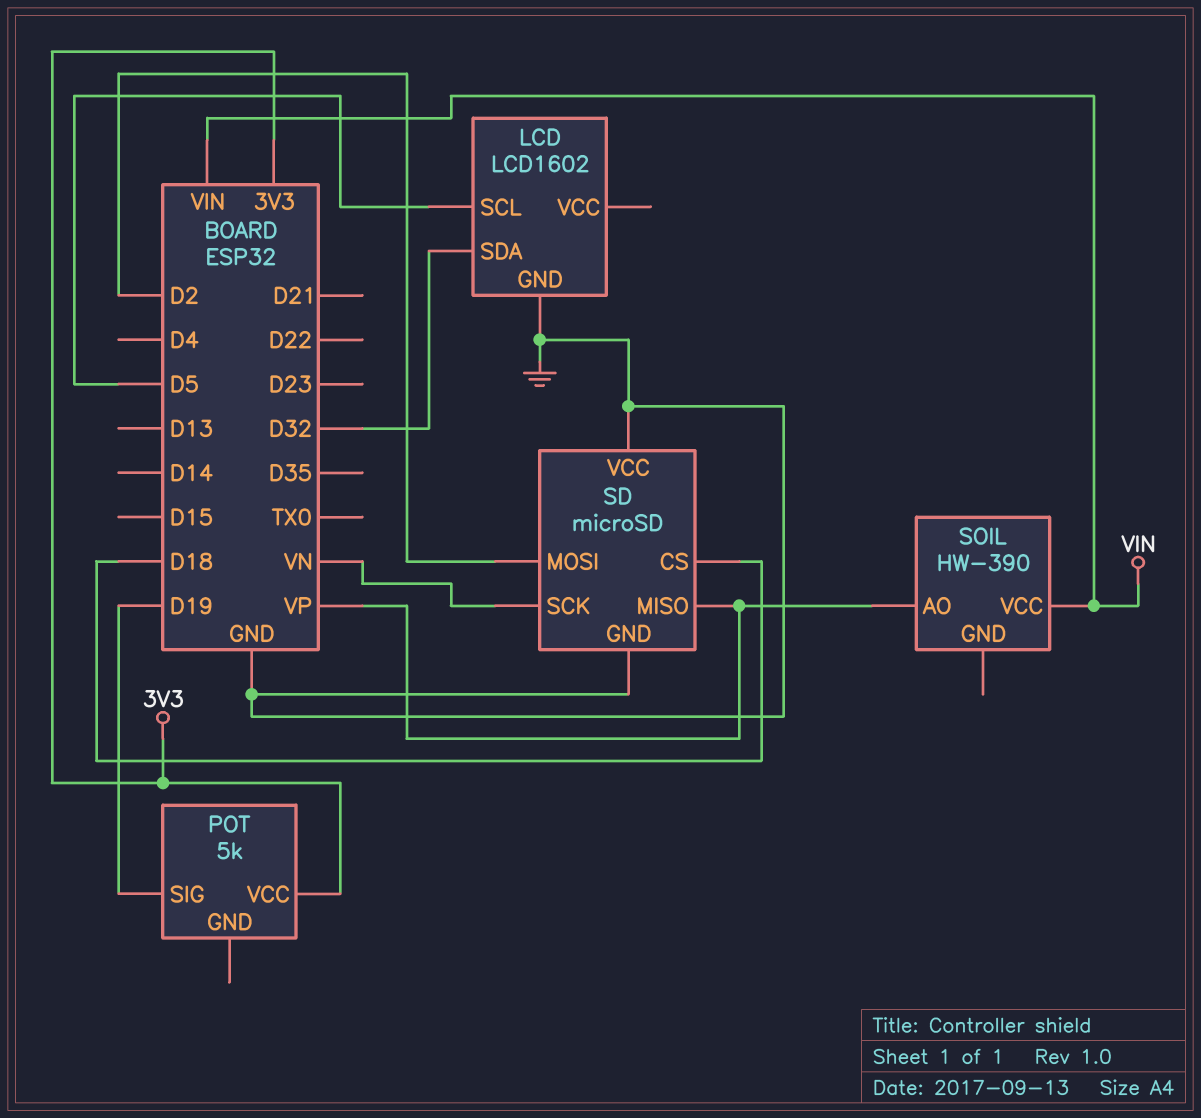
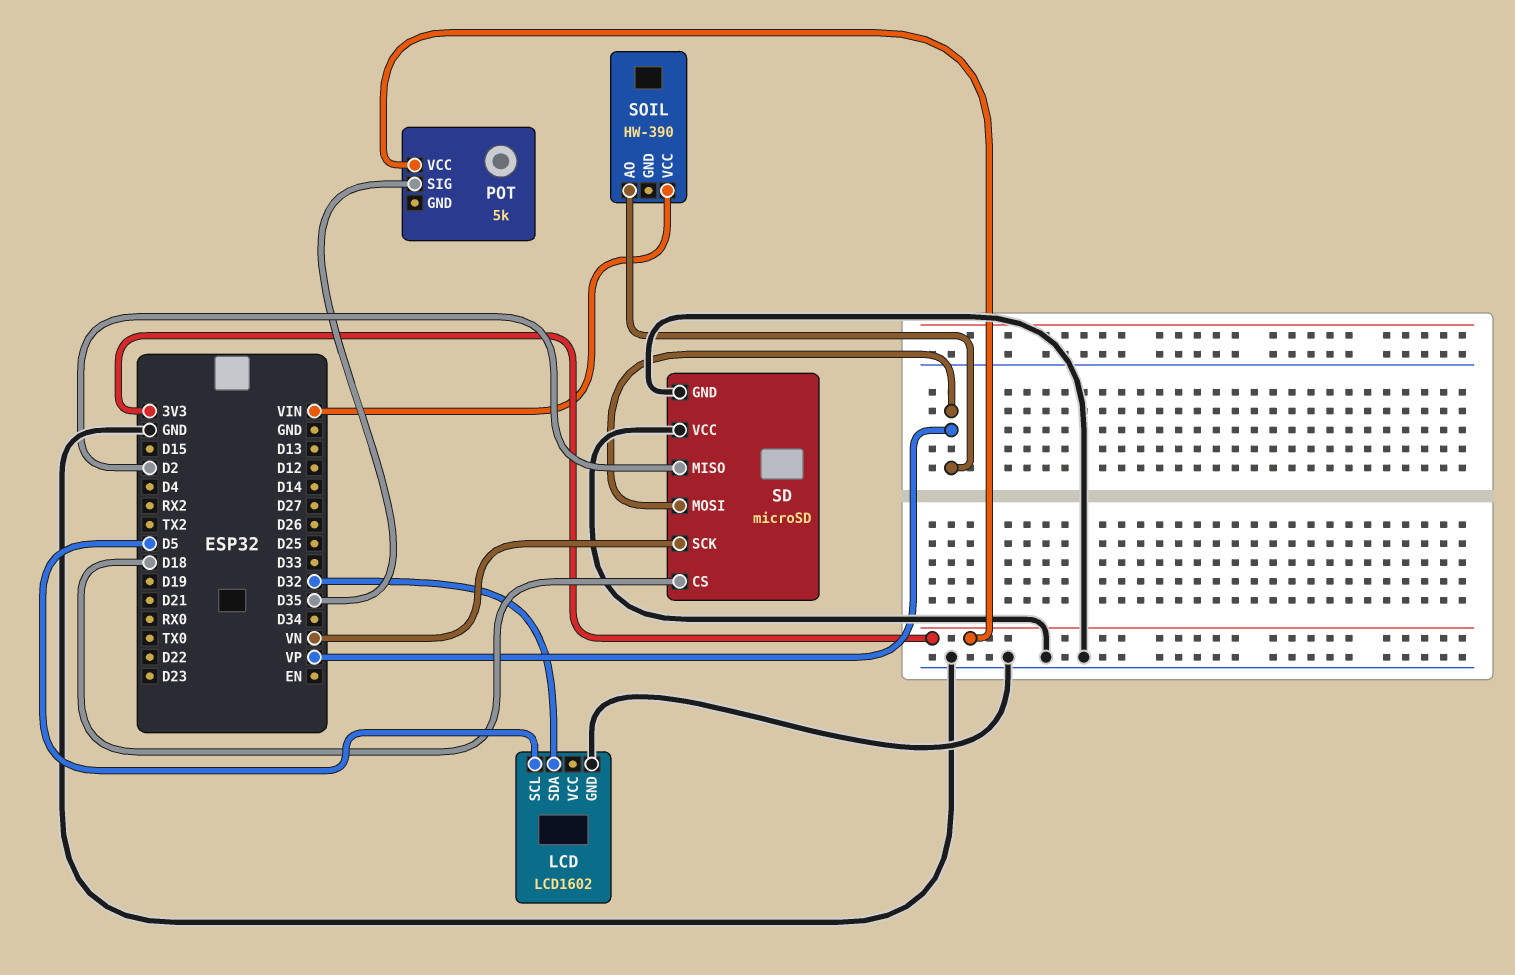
POT pin SIG: D19 -> D35
SD pin MISO: VP -> D2
SD pin MOSI: D2 -> VP

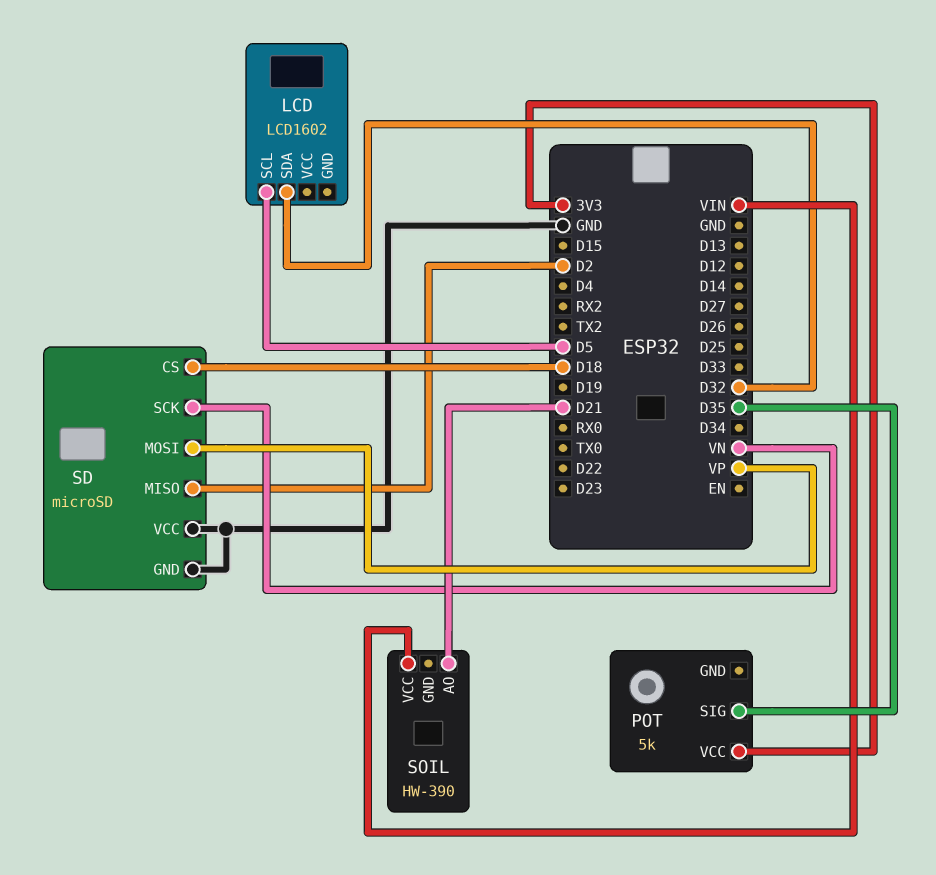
LCD pin GND: GND -> none
SOIL pin AO: VP -> D21

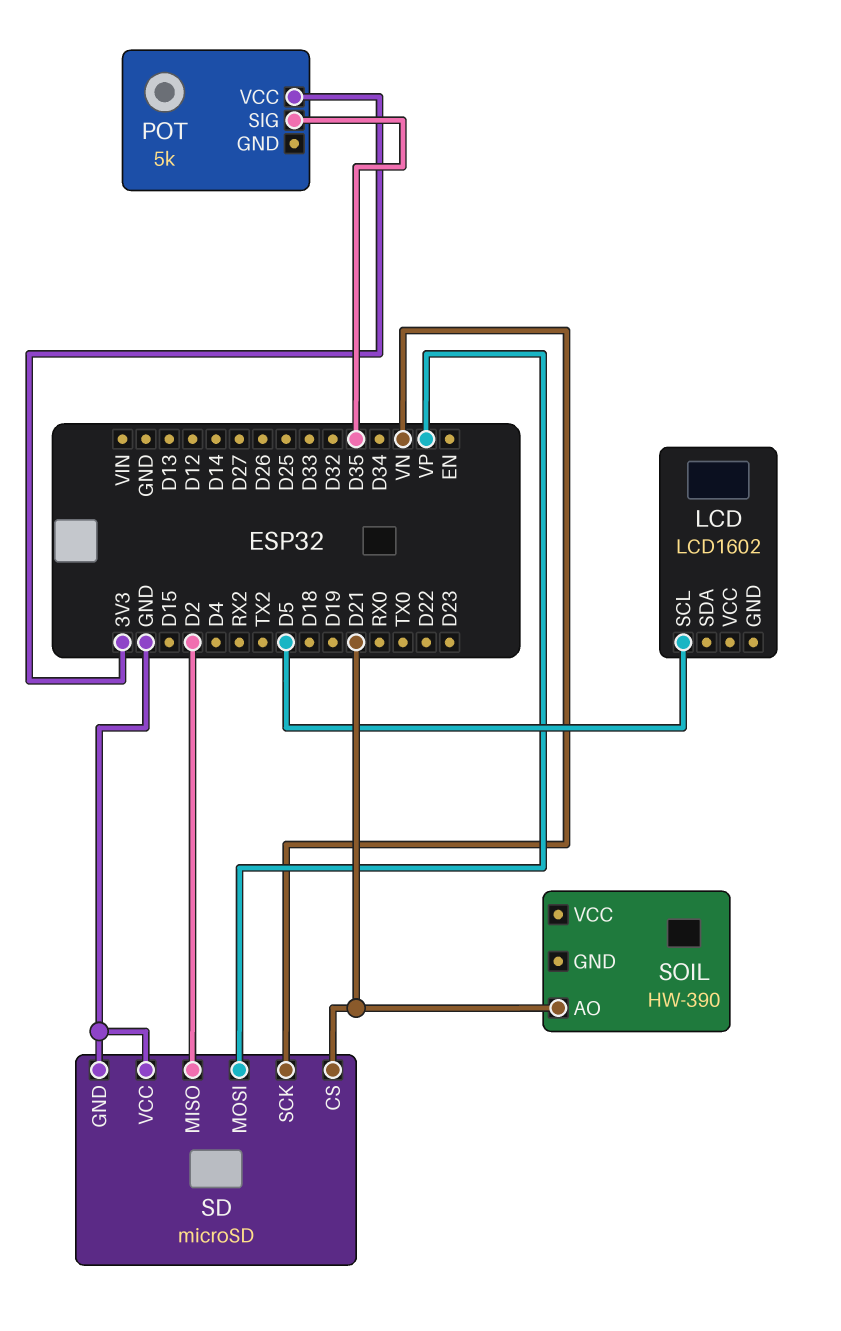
LCD pin SDA: D32 -> none
SD pin CS: D18 -> D21
SOIL pin VCC: VIN -> none

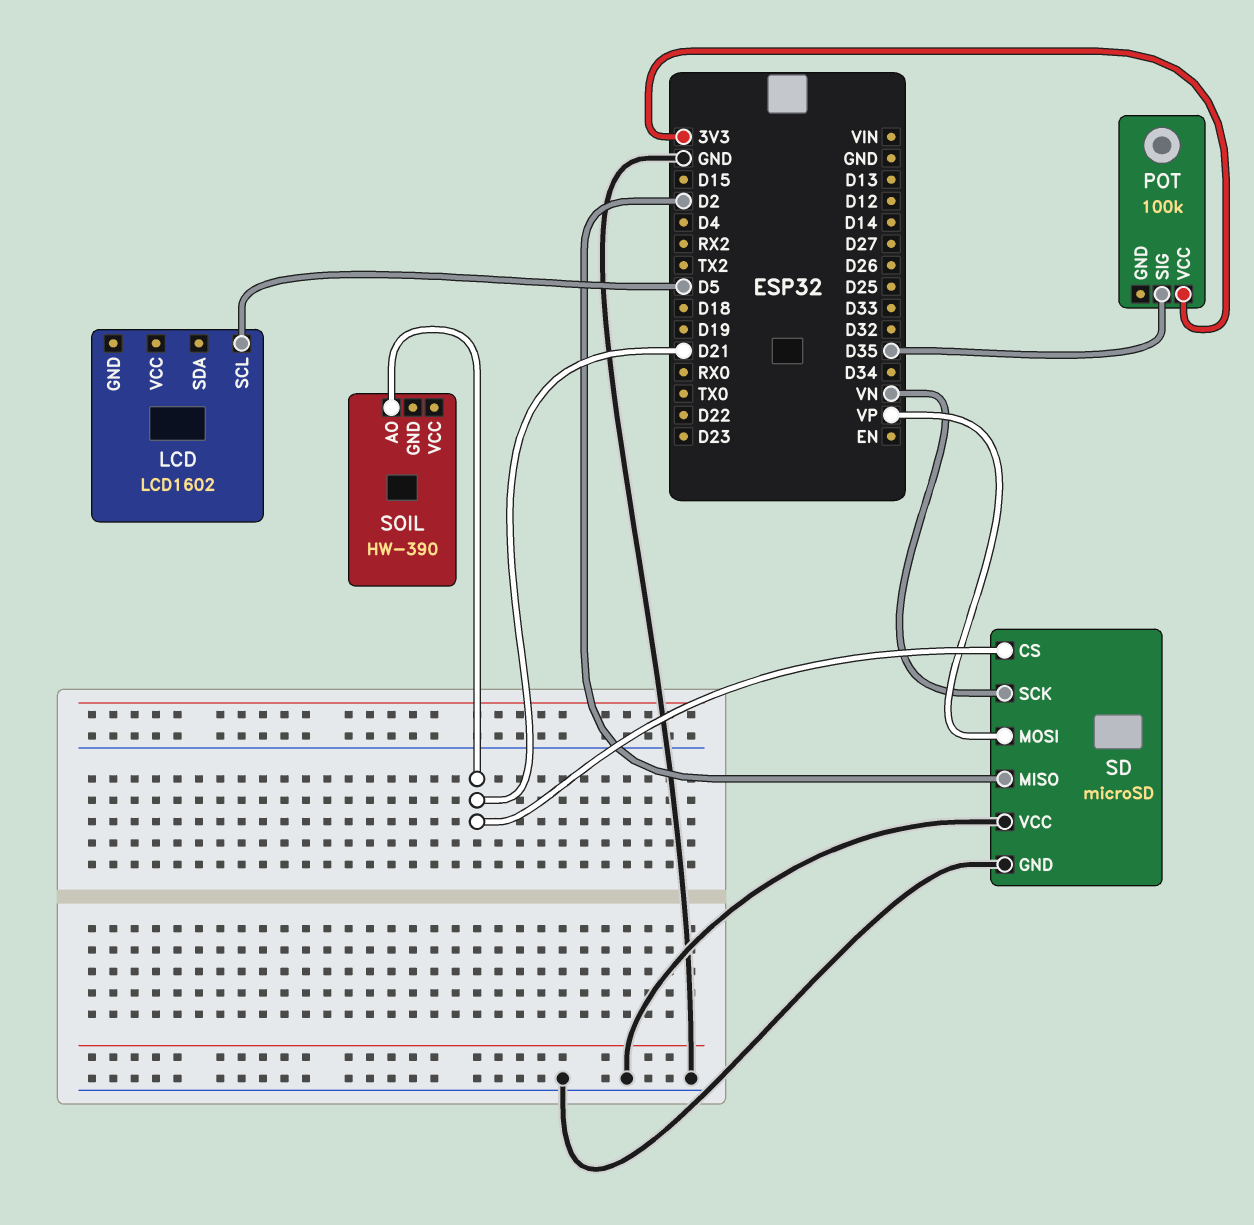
POT: 5k -> 100k

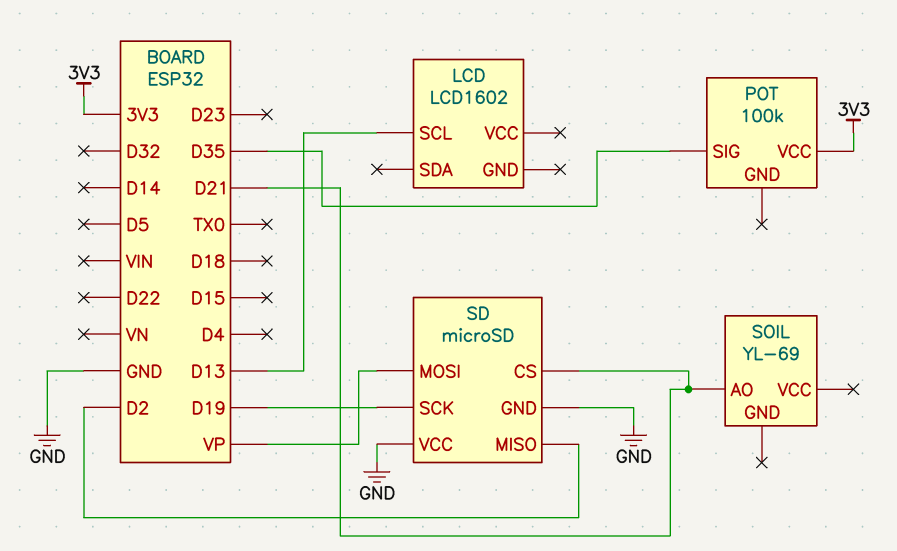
LCD pin SCL: D5 -> D13
SD pin SCK: VN -> D19
SOIL: HW-390 -> YL-69

